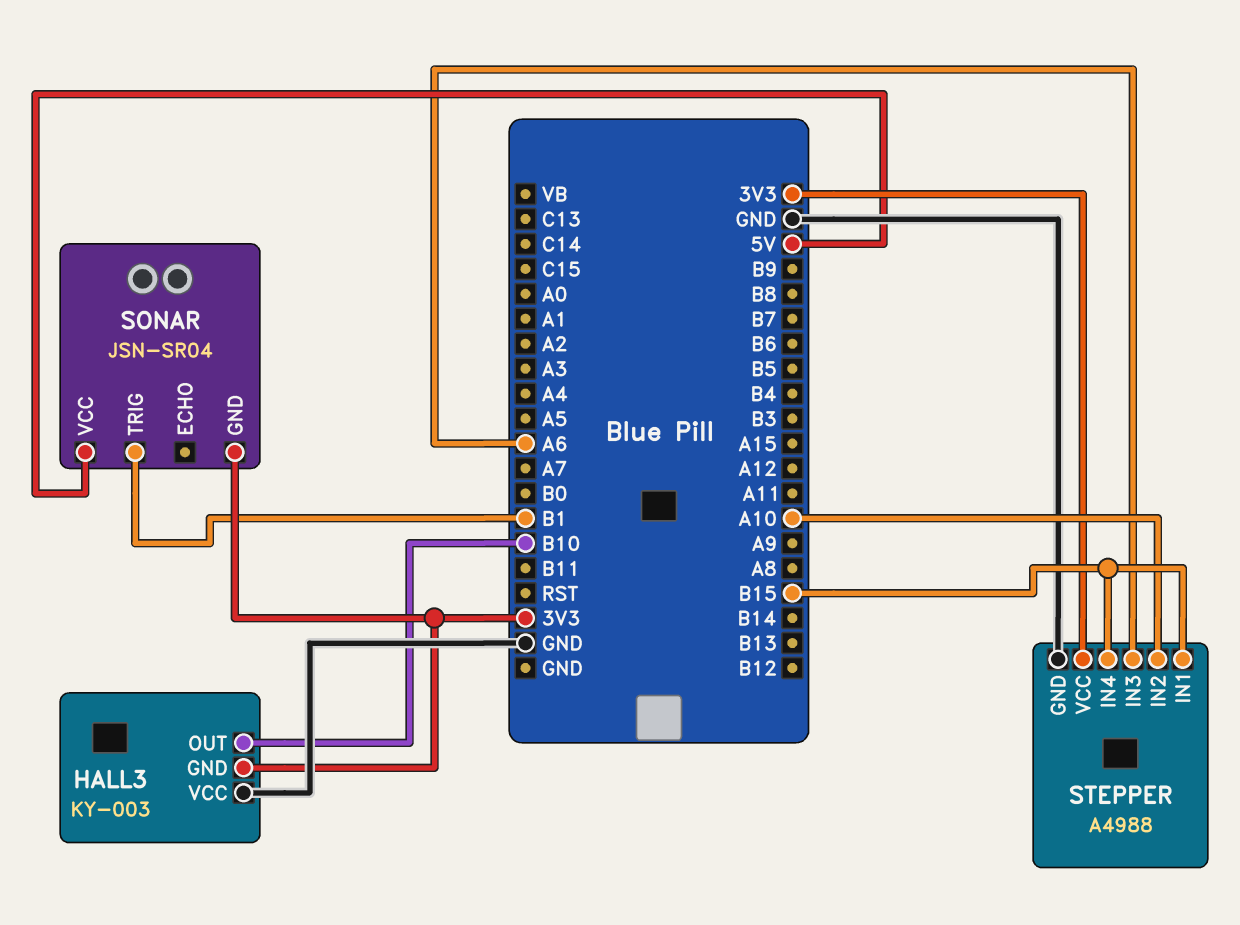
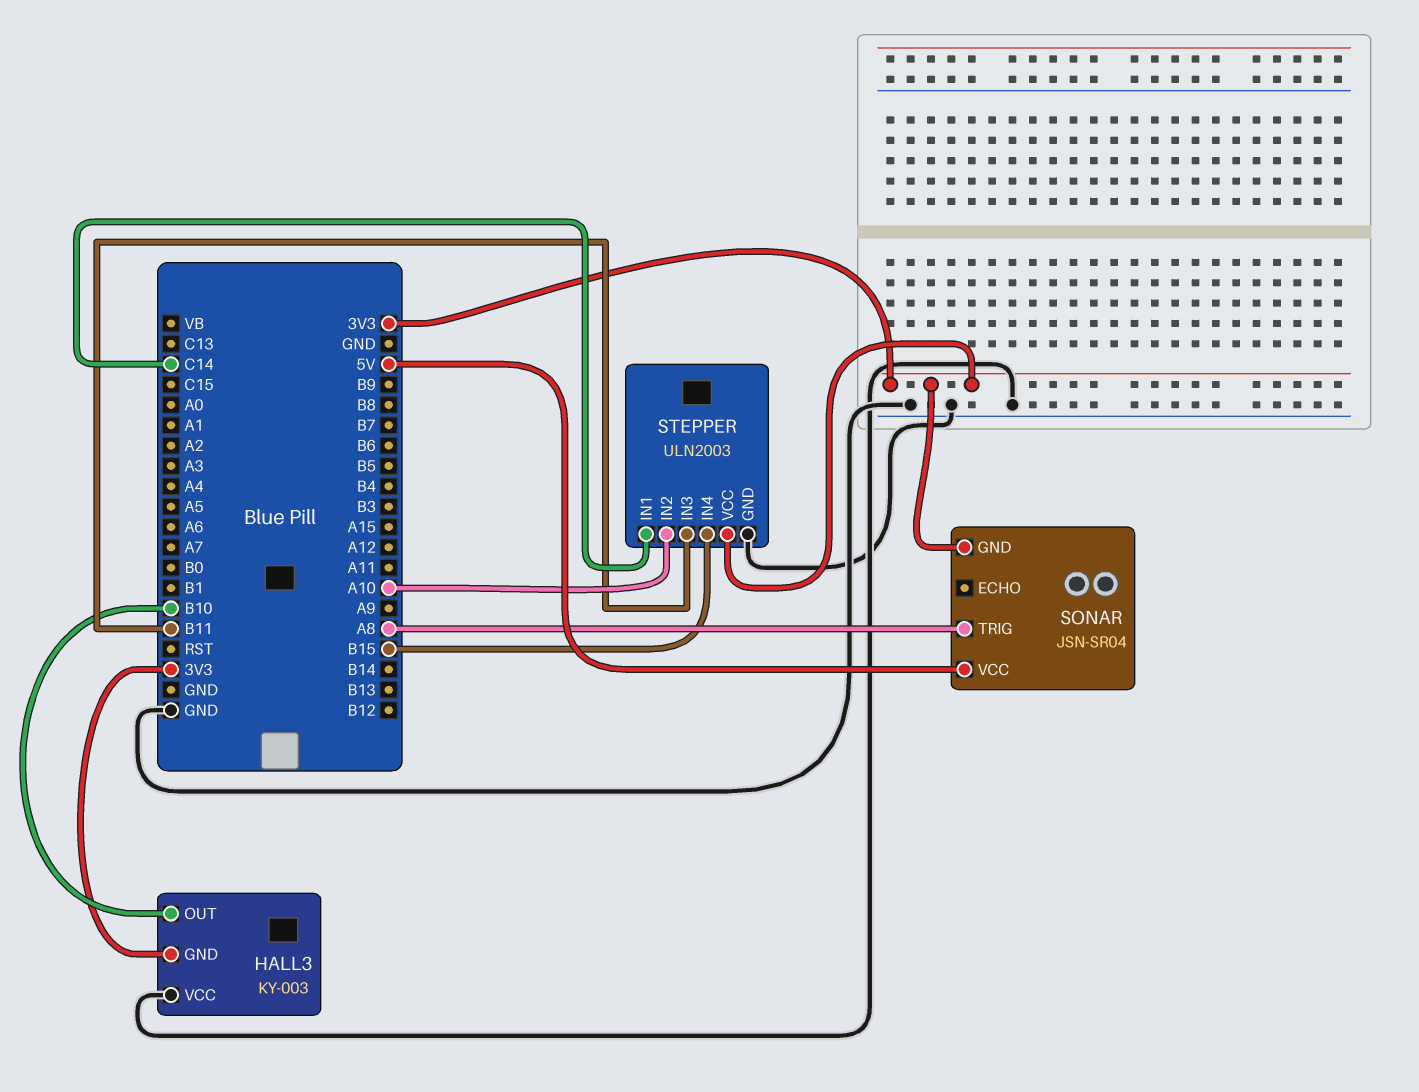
SONAR pin TRIG: B1 -> A8
STEPPER: A4988 -> ULN2003
STEPPER pin IN1: B15 -> C14
STEPPER pin IN3: A6 -> B11

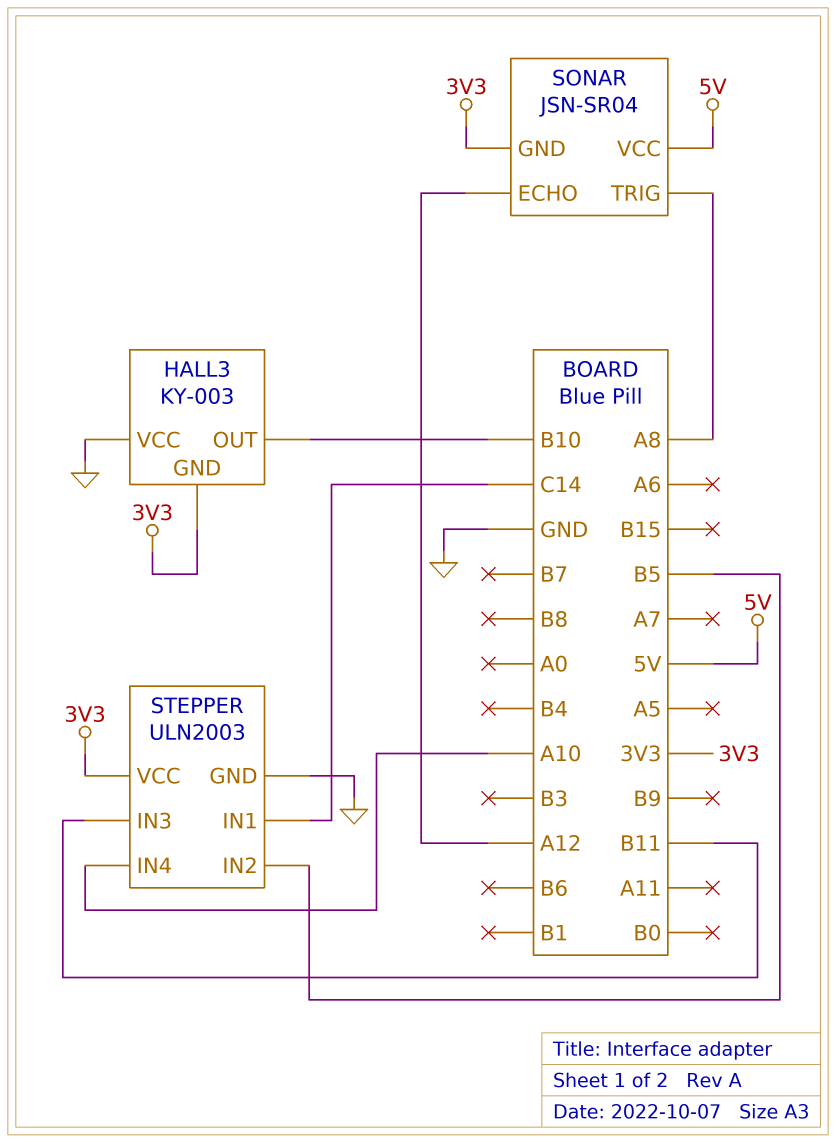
SONAR pin ECHO: none -> A12
STEPPER pin IN2: A10 -> B5
STEPPER pin IN4: B15 -> A10

